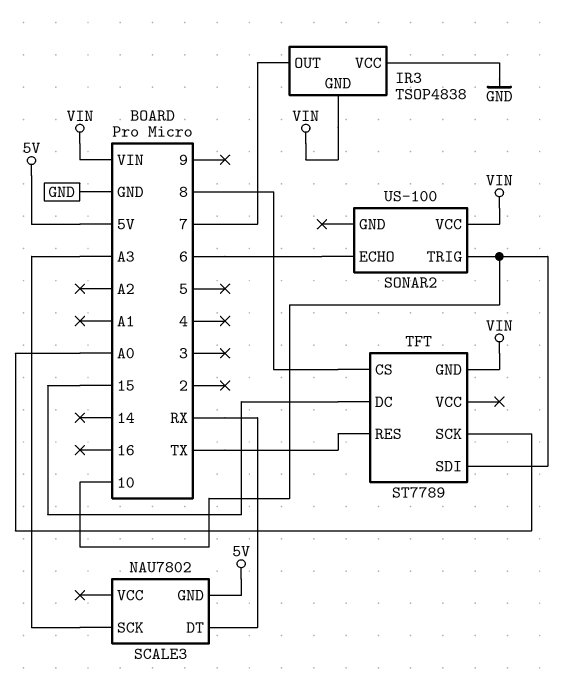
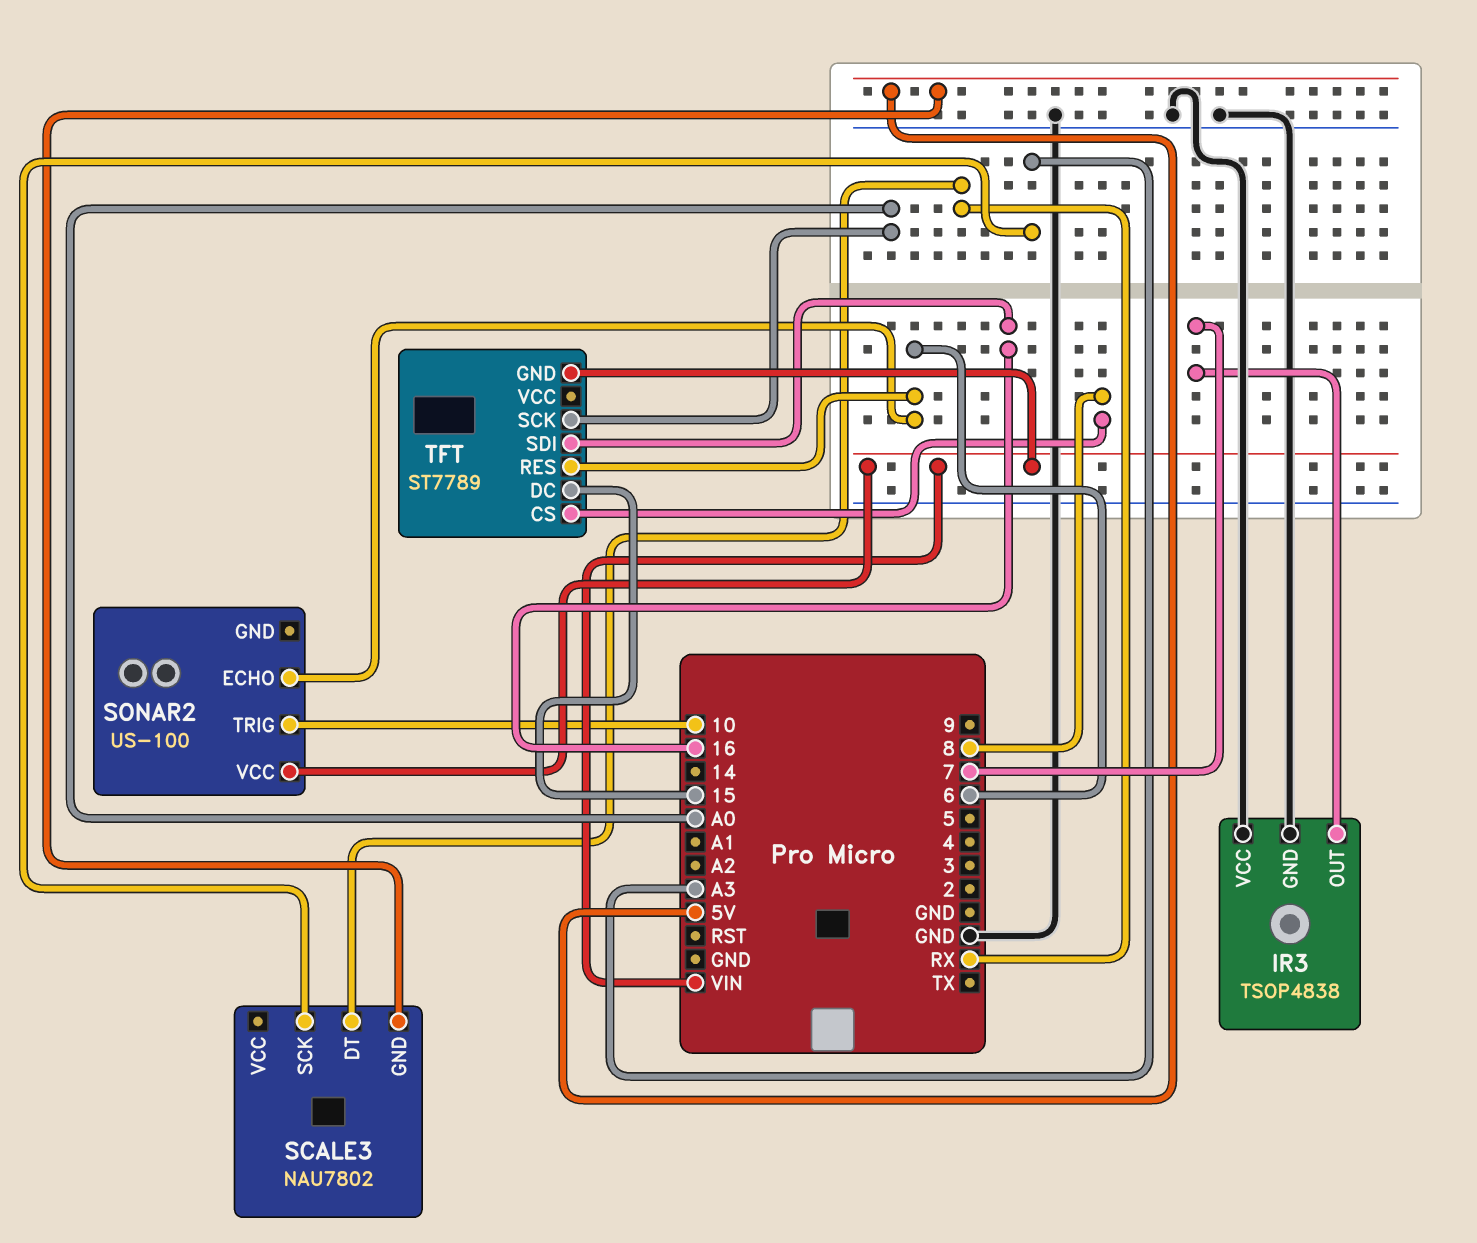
IR3 pin GND: VIN -> GND
TFT pin RES: TX -> 6
TFT pin SDI: 10 -> 16

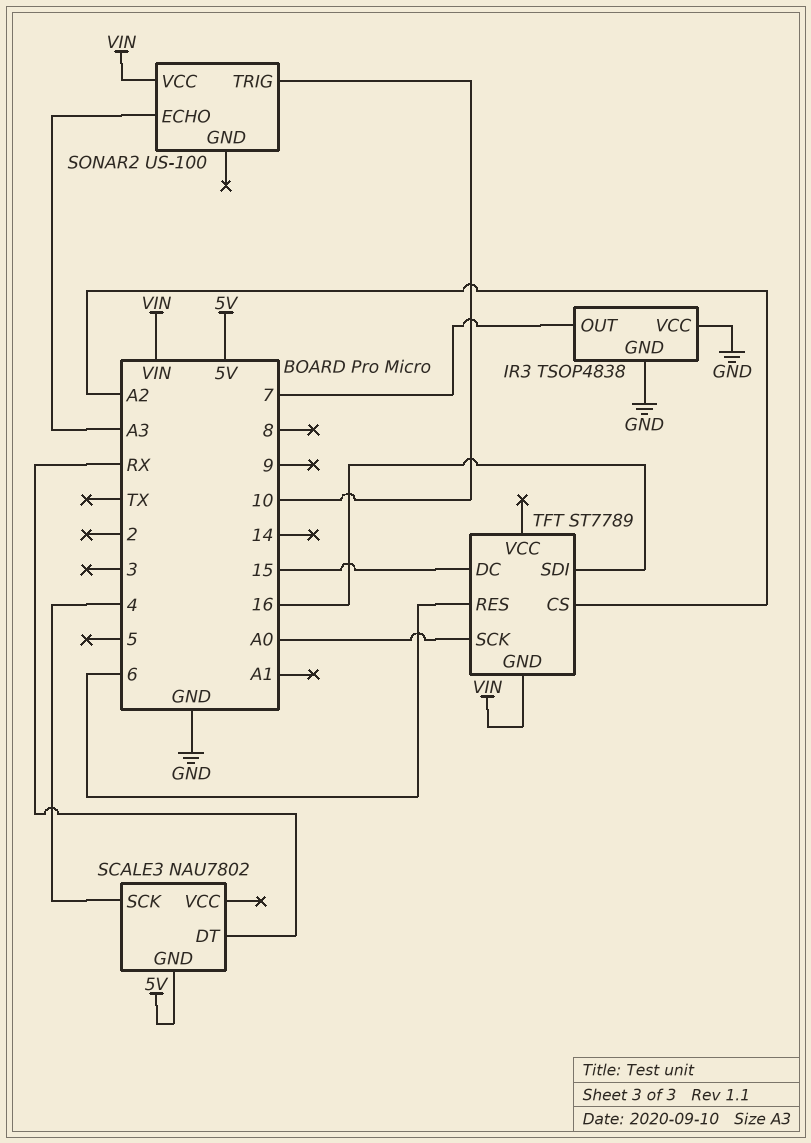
SCALE3 pin SCK: A3 -> 4
SONAR2 pin ECHO: 6 -> A3
TFT pin CS: 8 -> A2

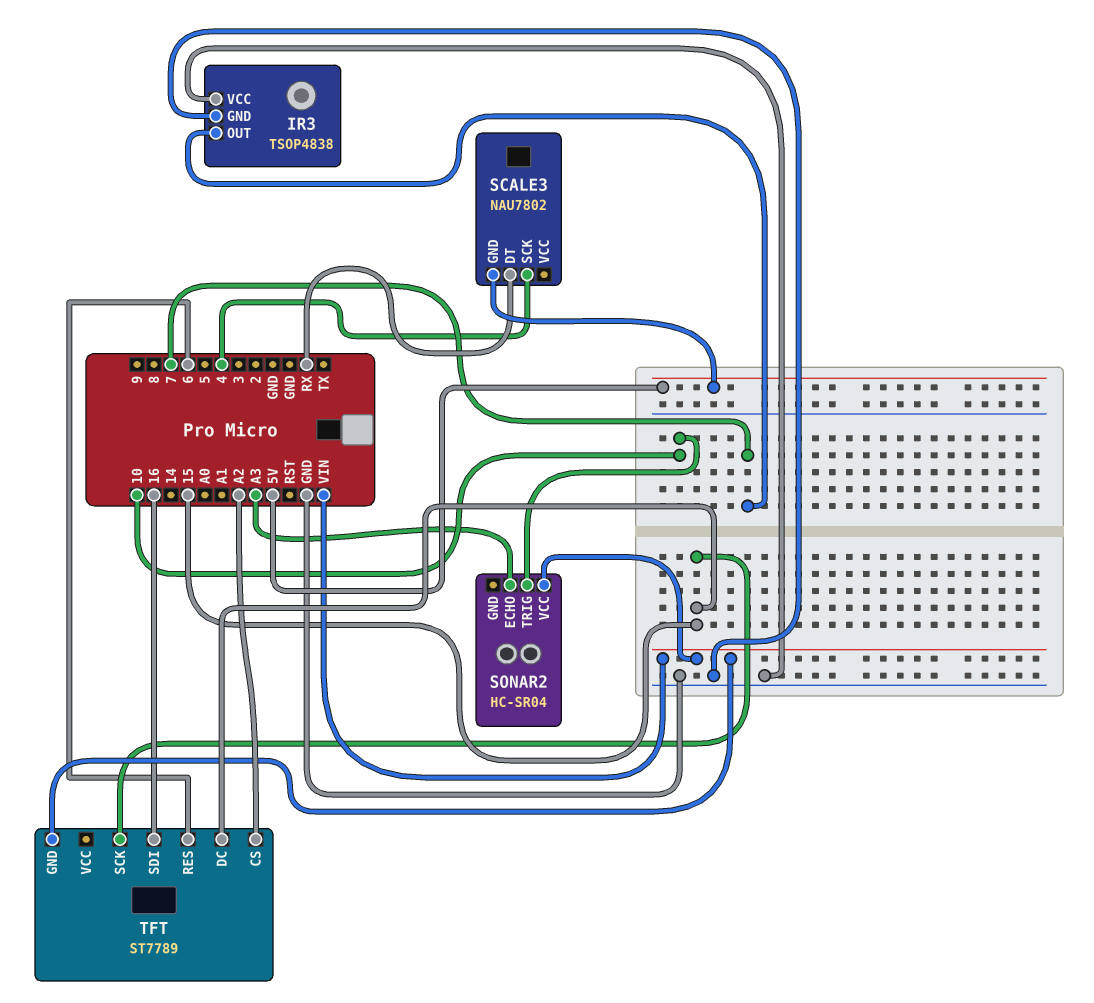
SONAR2: US-100 -> HC-SR04
TFT pin SCK: A0 -> 15

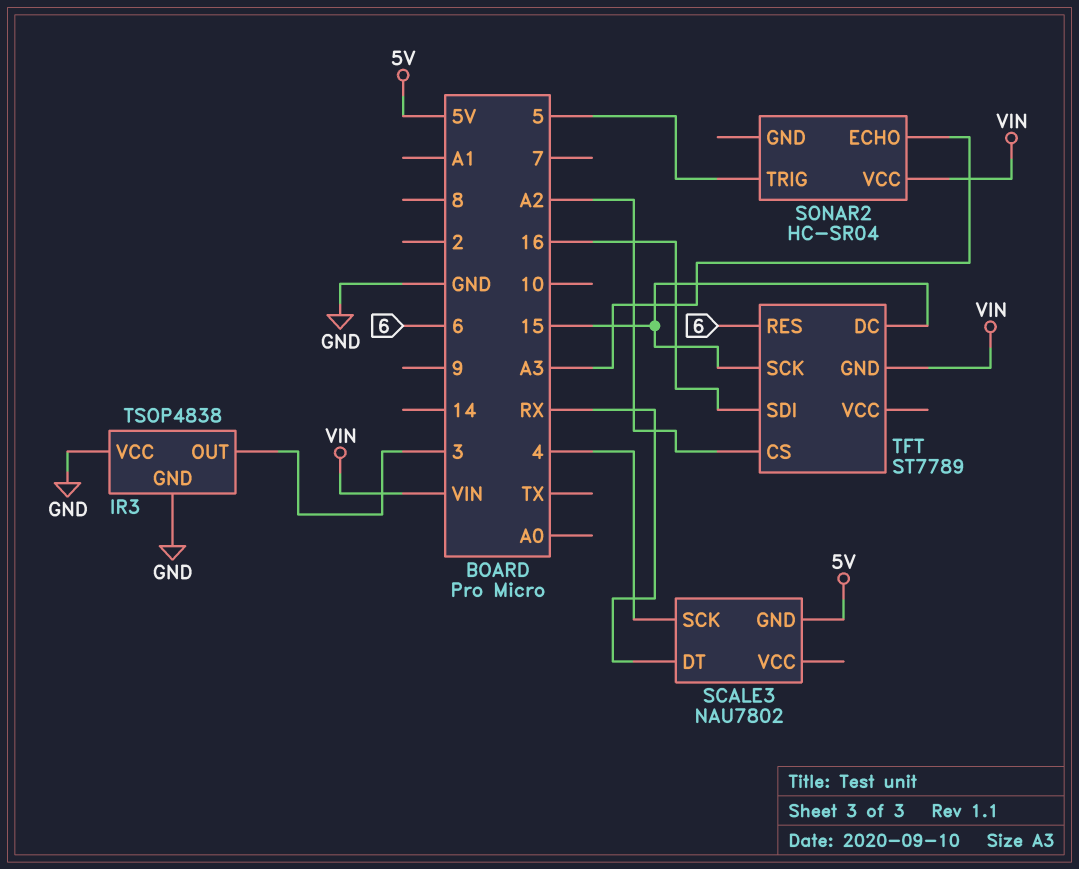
IR3 pin OUT: 7 -> 3
SONAR2 pin TRIG: 10 -> 5

